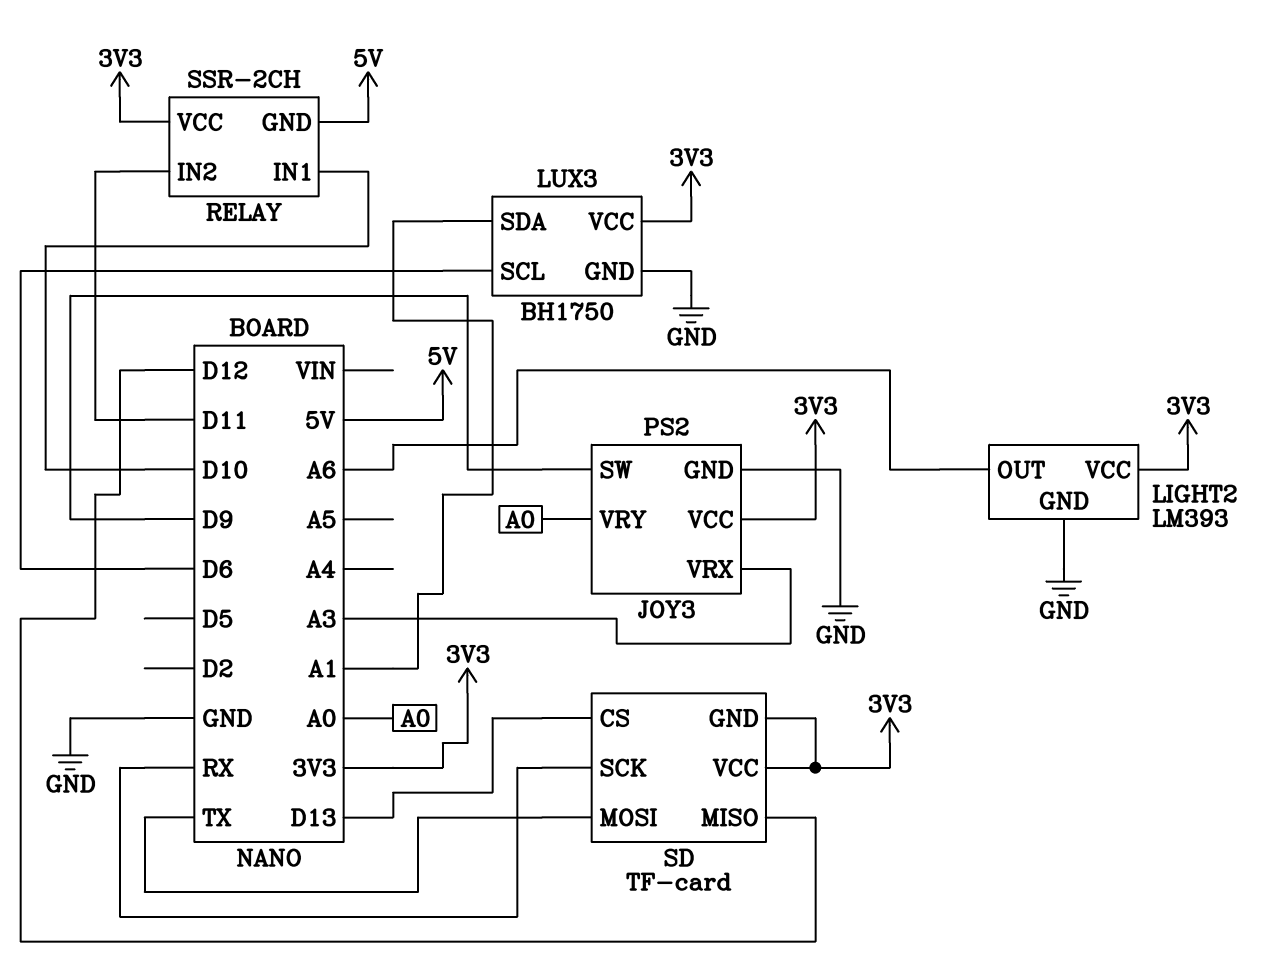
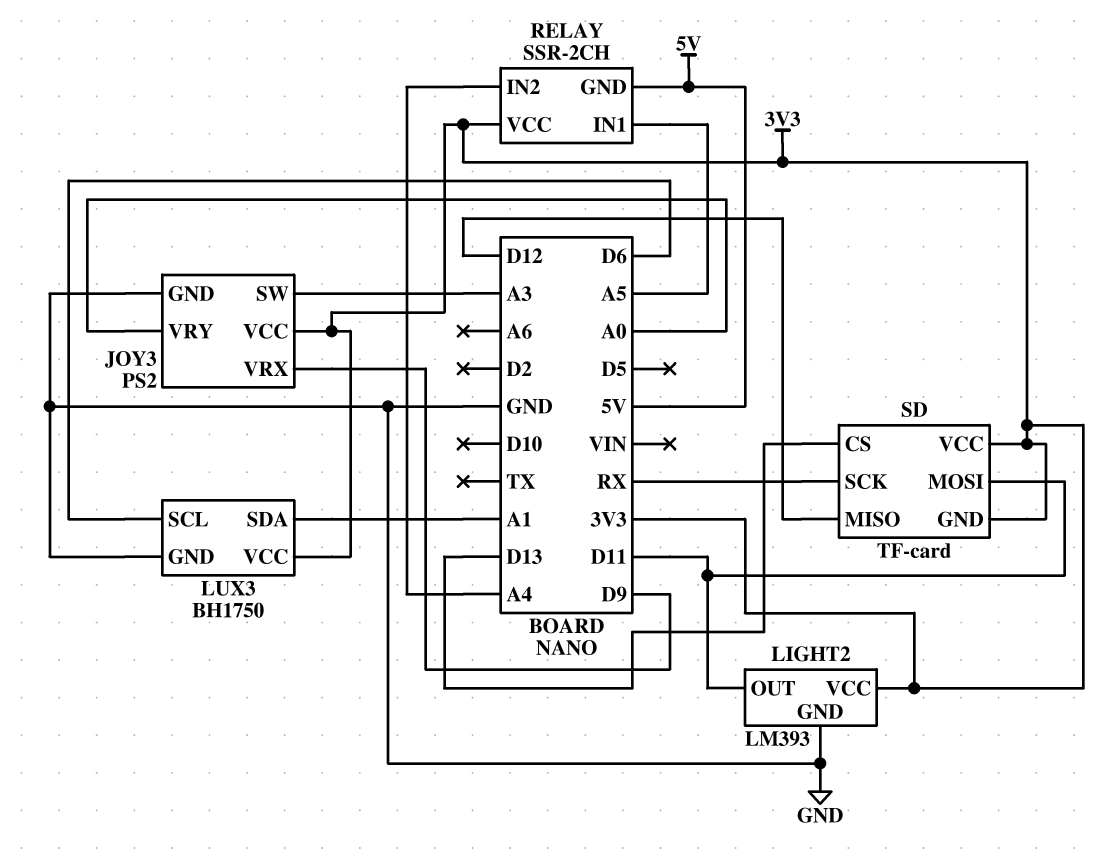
JOY3 pin SW: D9 -> A3
JOY3 pin VRX: A3 -> D9
LIGHT2 pin OUT: A6 -> D11
RELAY pin IN1: D10 -> A5
RELAY pin IN2: D11 -> A4
SD pin MOSI: TX -> D11

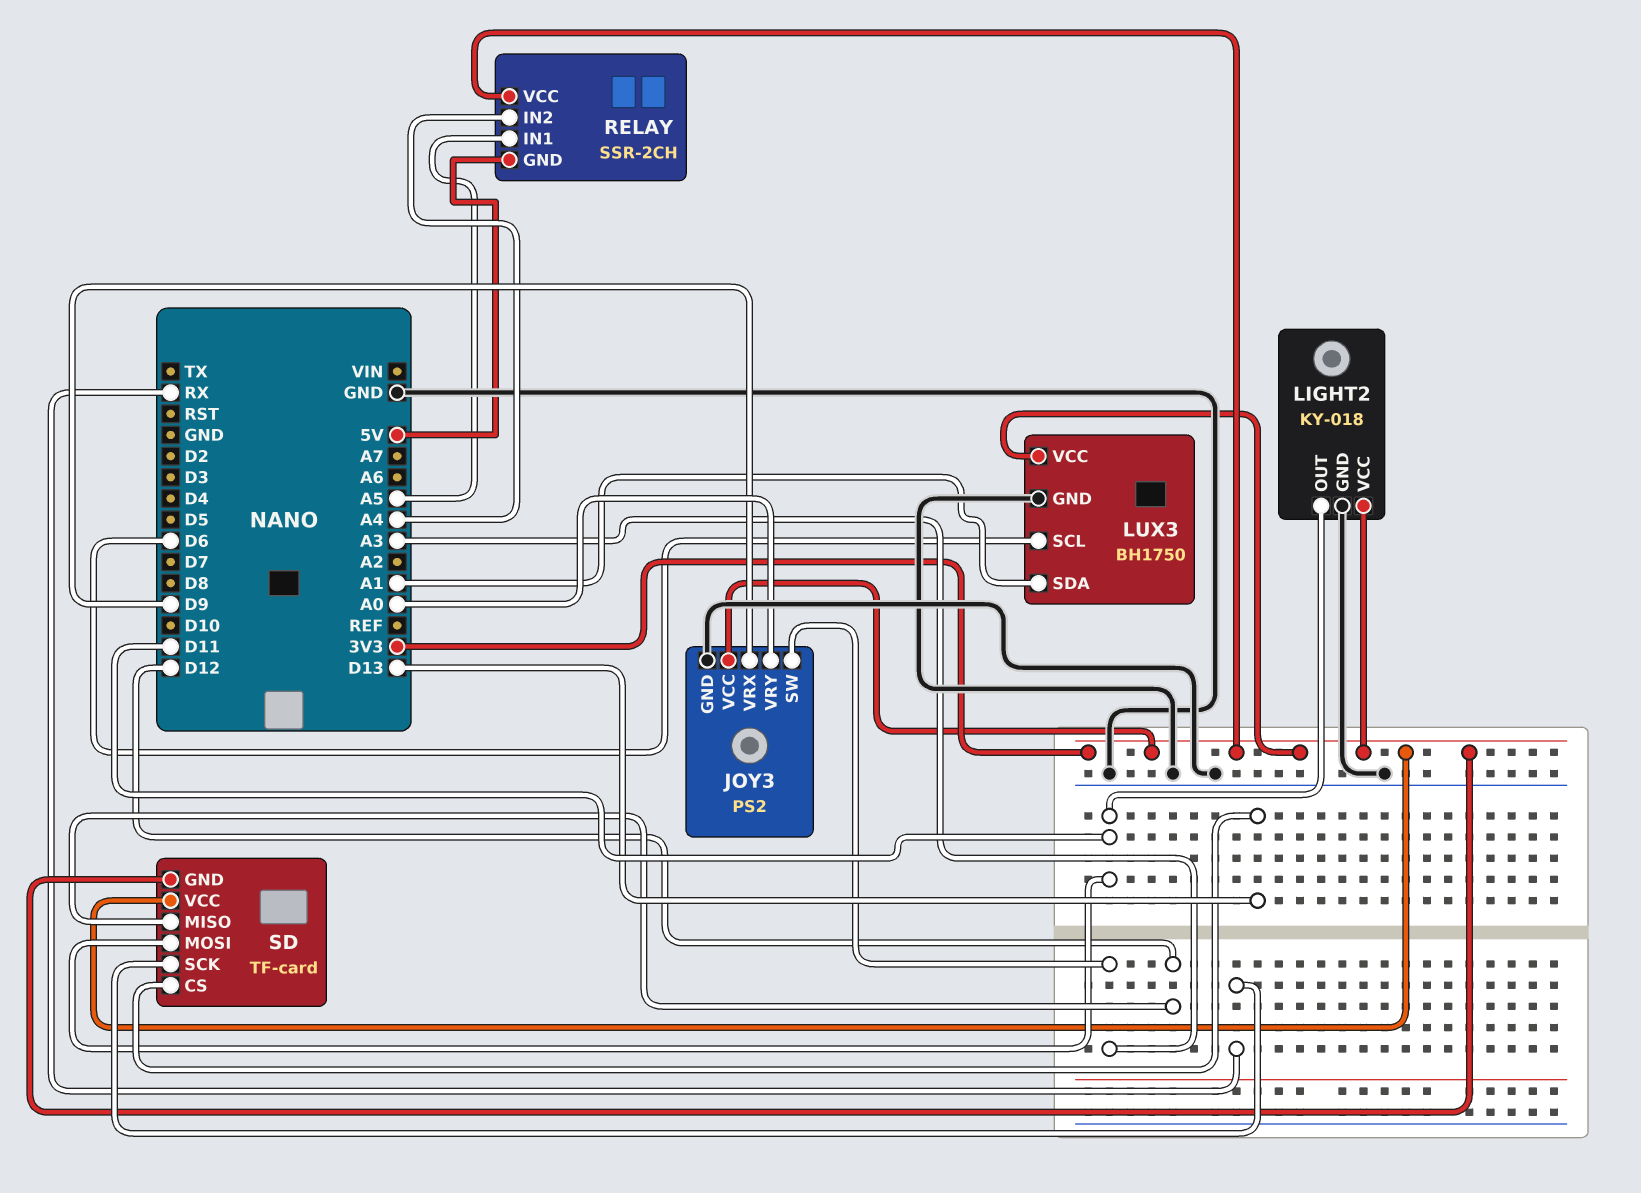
LIGHT2: LM393 -> KY-018

